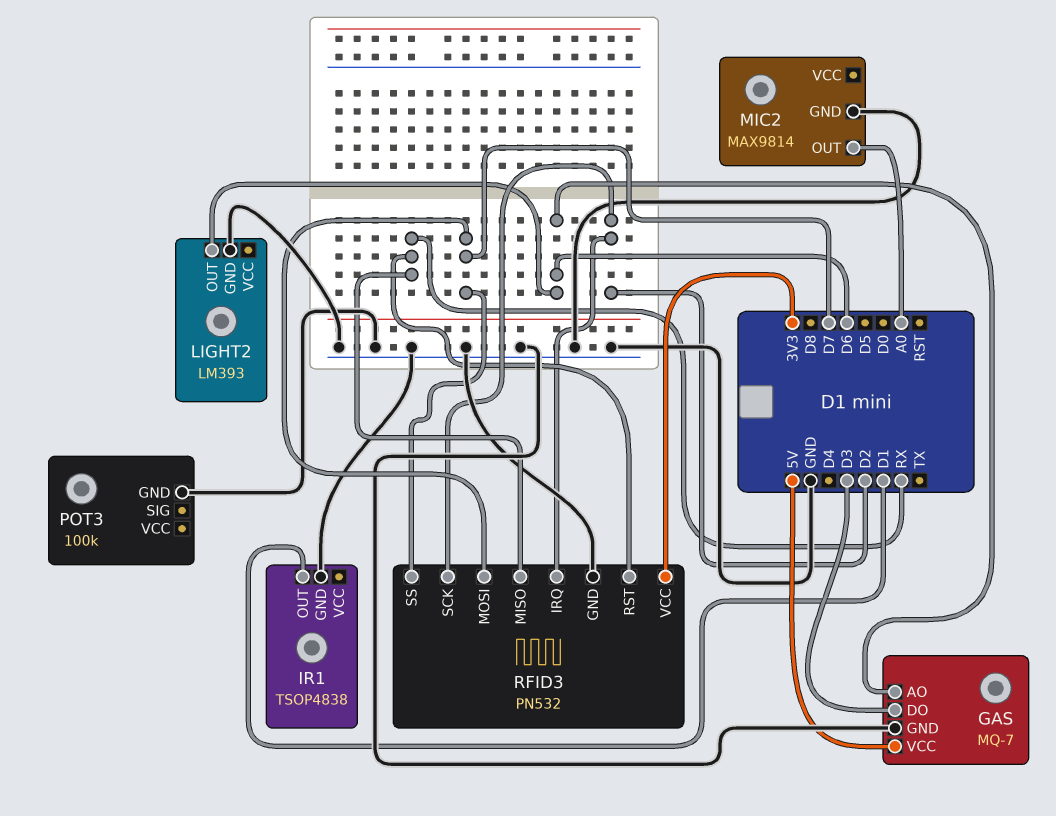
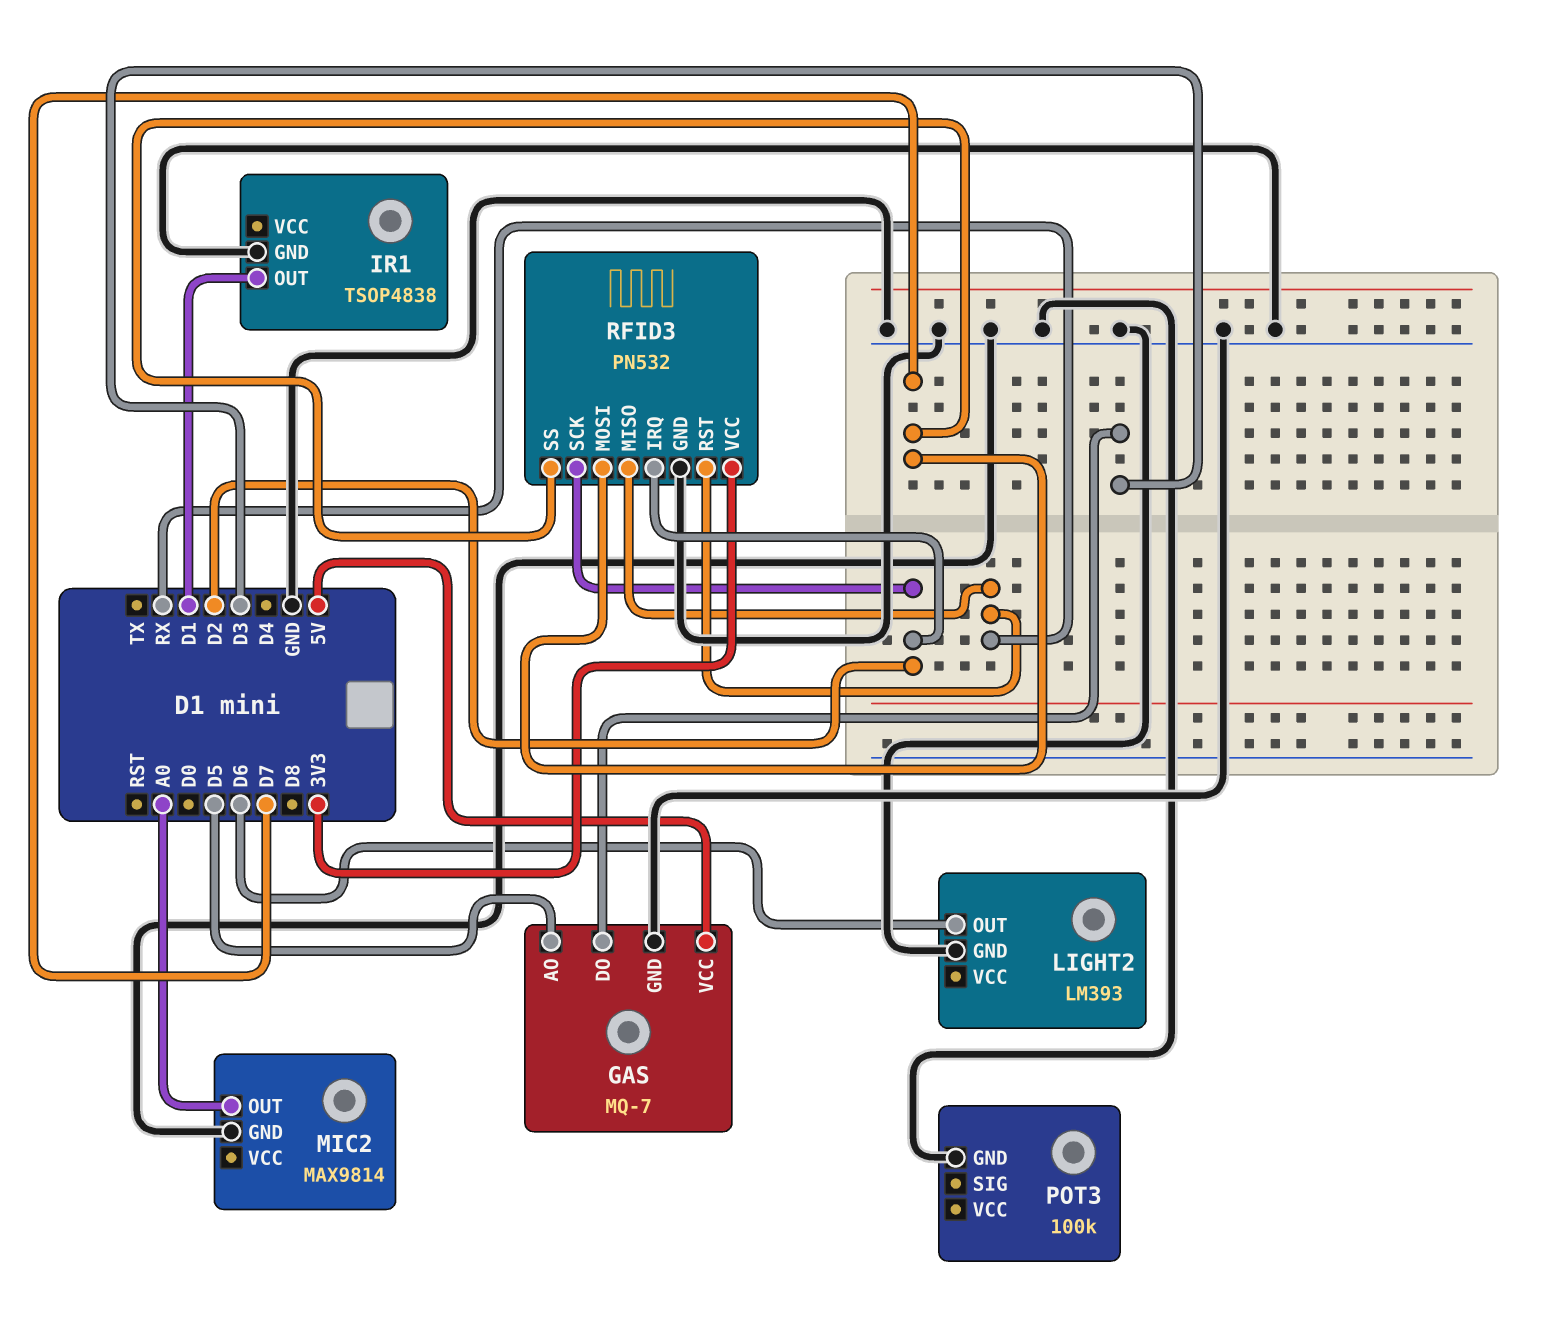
GAS pin AO: D6 -> D5

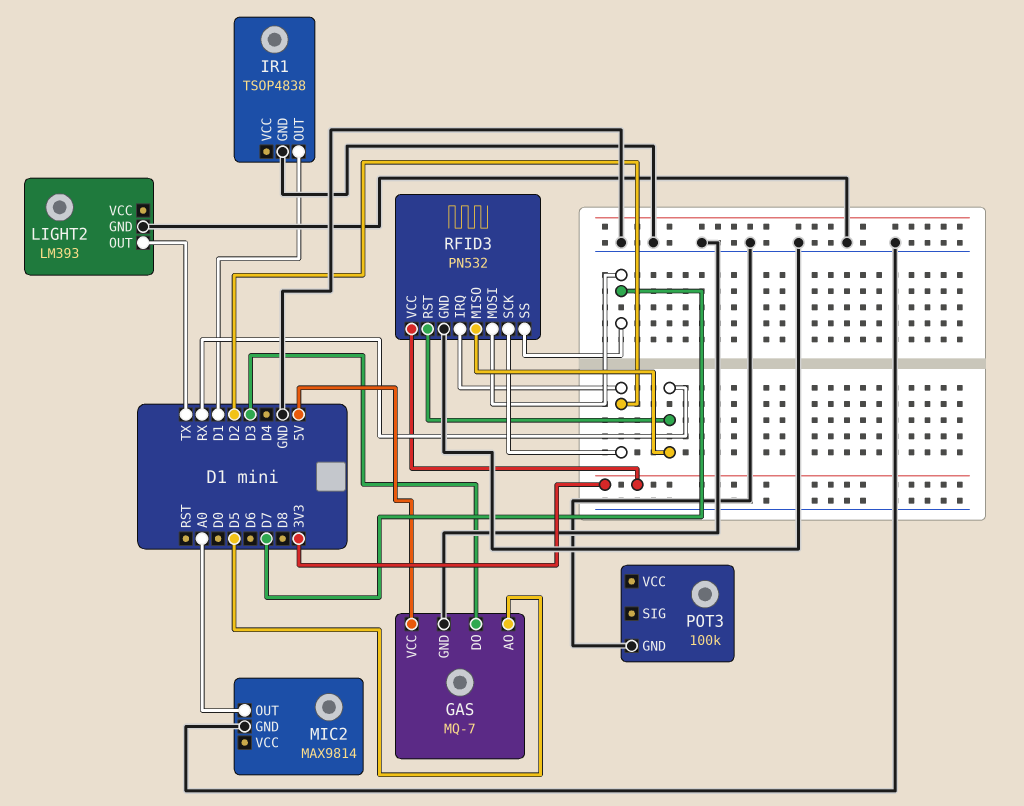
LIGHT2 pin OUT: D6 -> TX

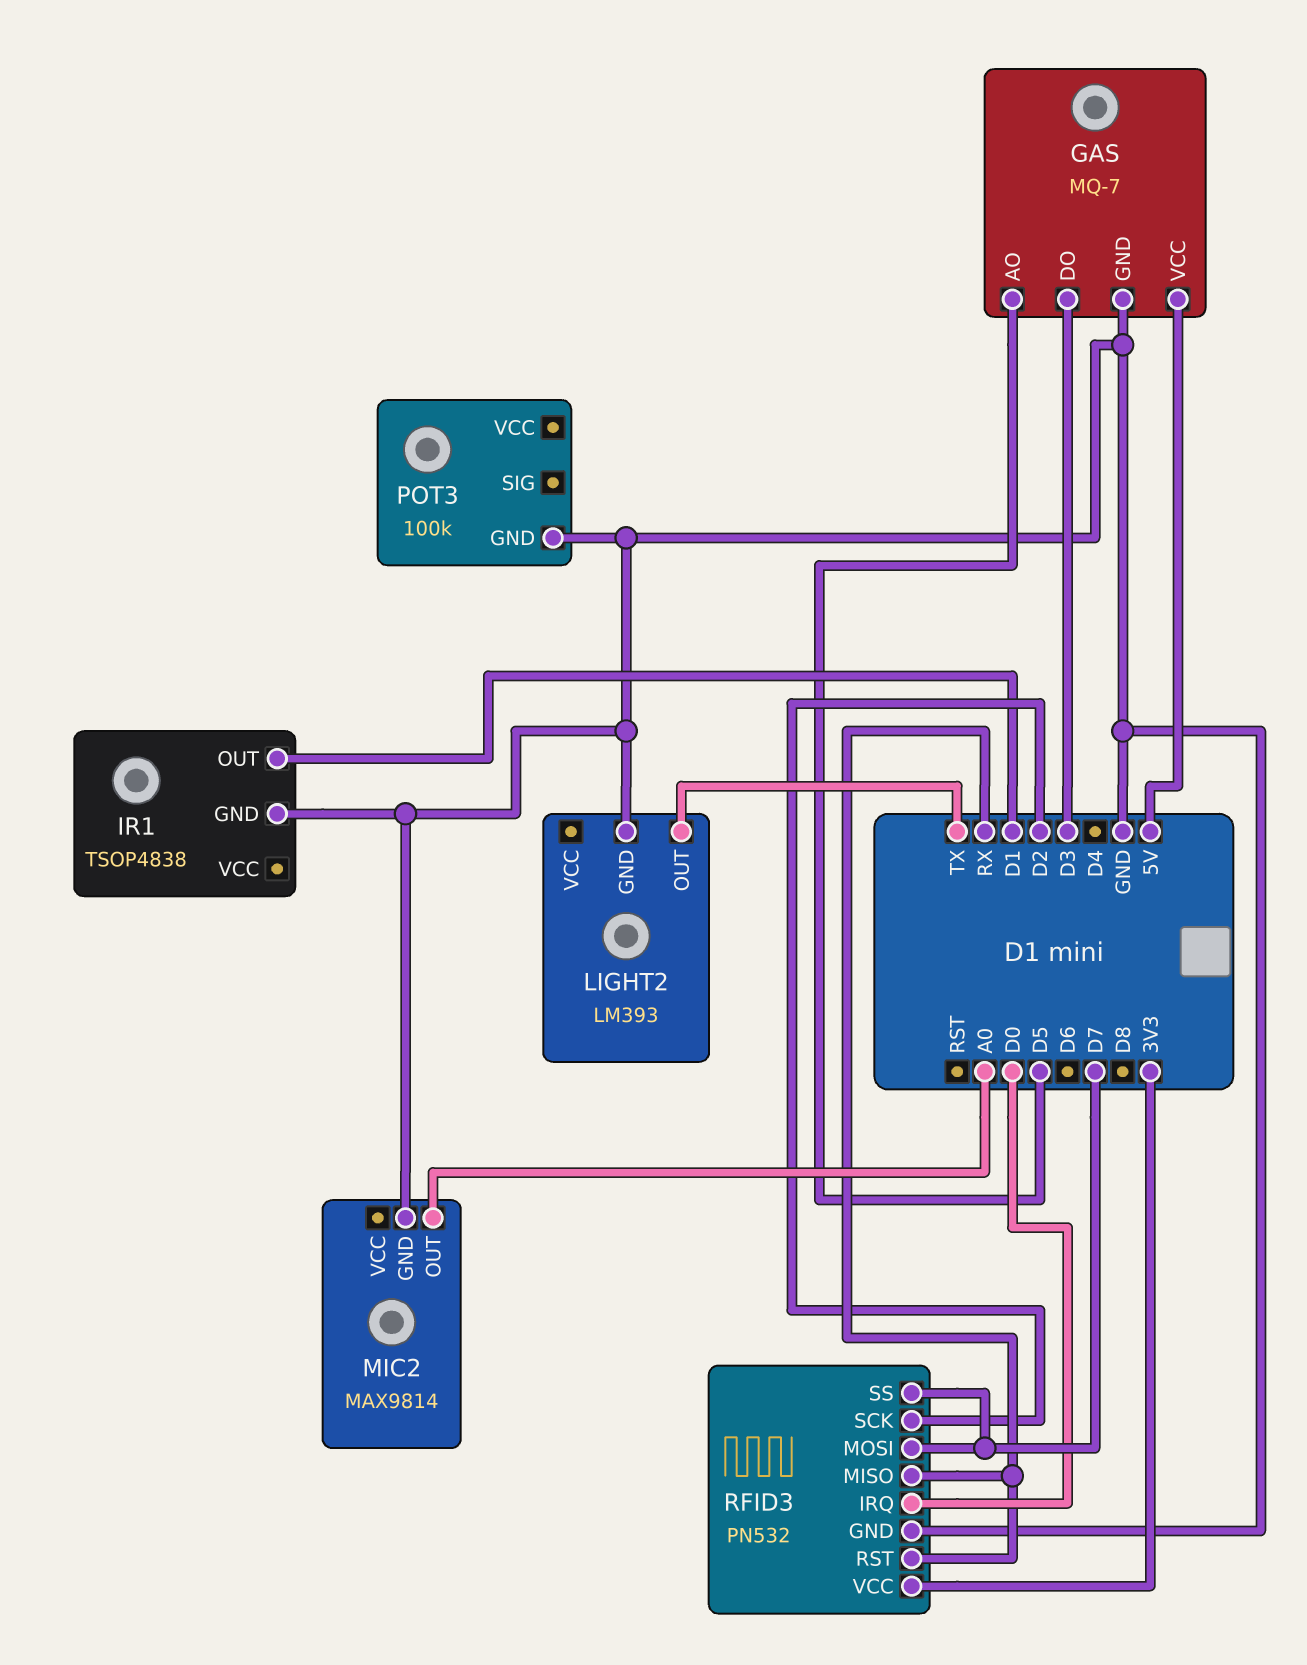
RFID3 pin IRQ: D2 -> D0

